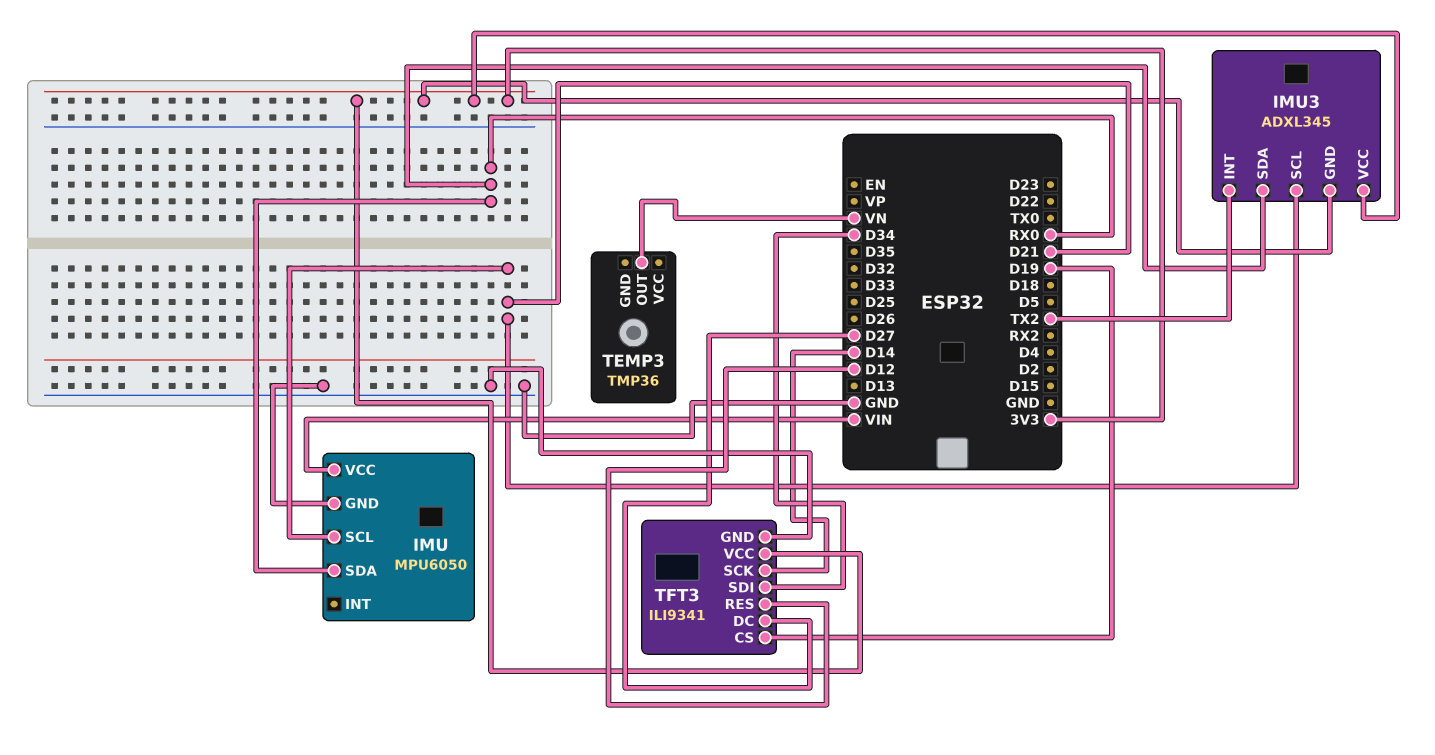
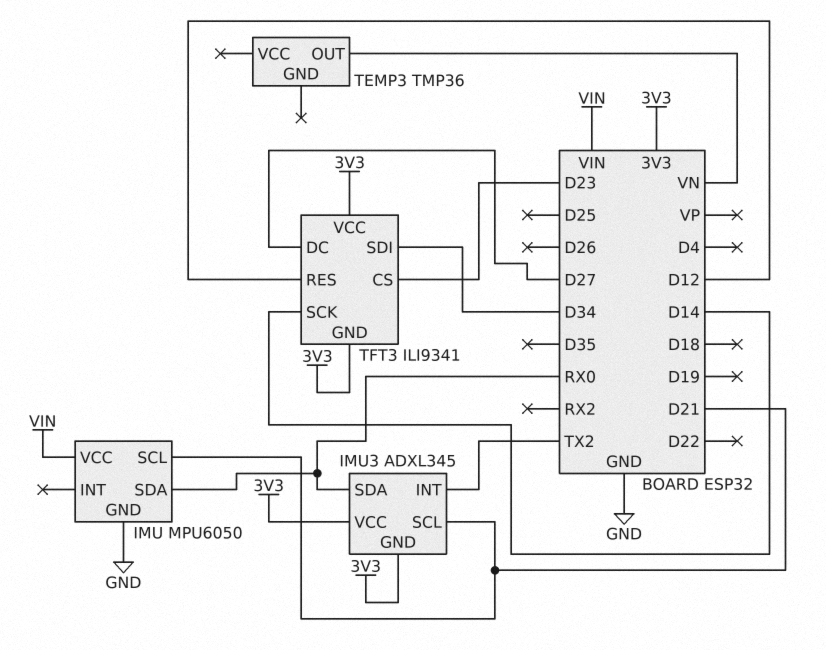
TFT3 pin CS: D19 -> D23
TFT3 pin GND: GND -> 3V3

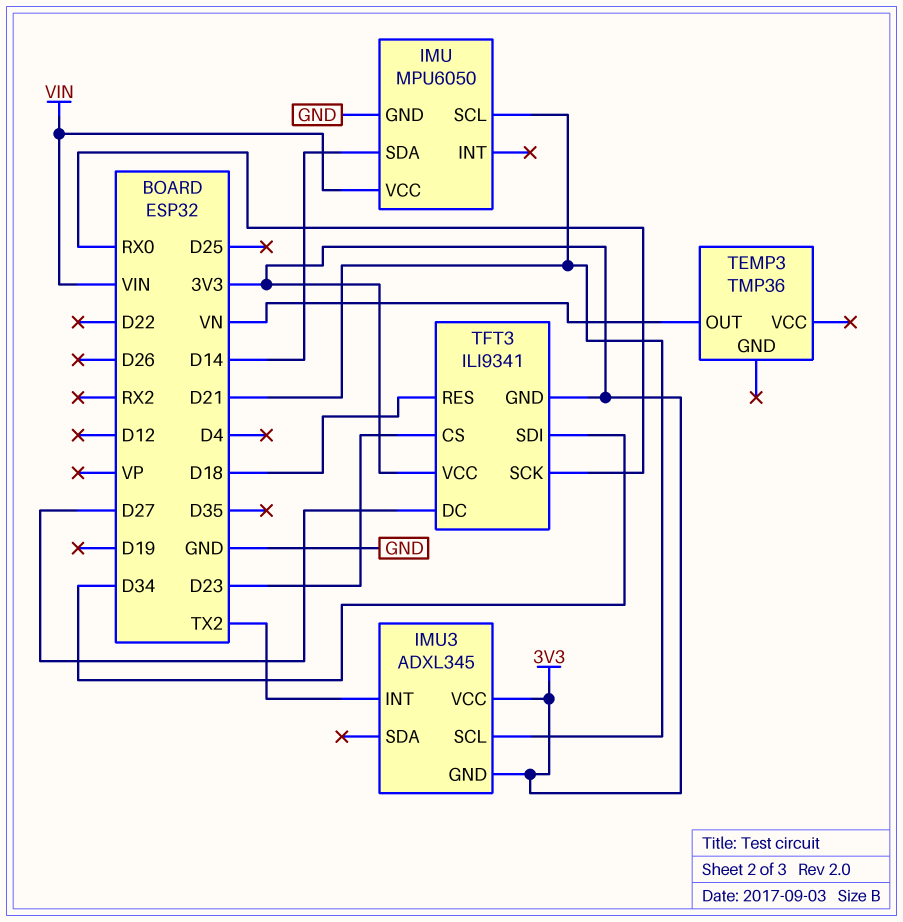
IMU pin SDA: RX0 -> D14
IMU3 pin SDA: RX0 -> none
TFT3 pin RES: D12 -> D18
TFT3 pin SCK: D14 -> RX0

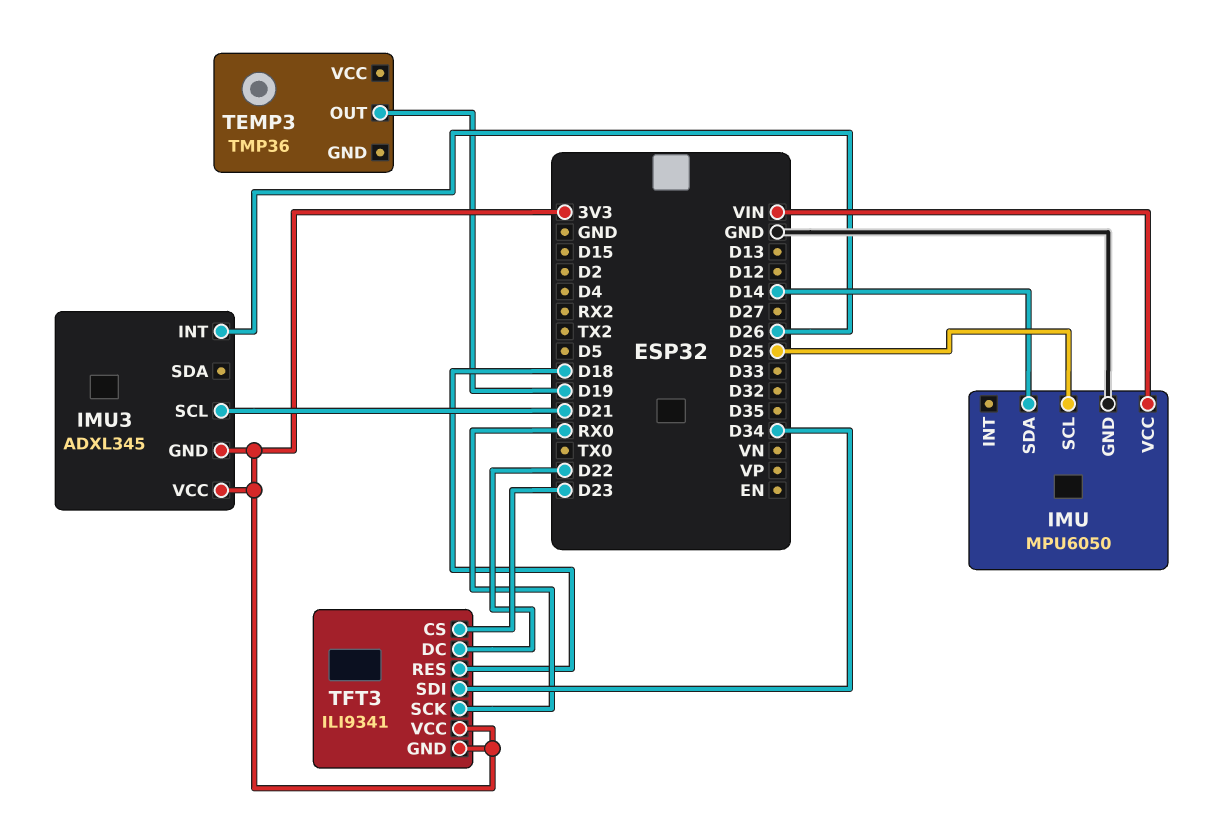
IMU pin SCL: D21 -> D25
IMU3 pin INT: TX2 -> D26
TEMP3 pin OUT: VN -> D19
TFT3 pin DC: D27 -> D22

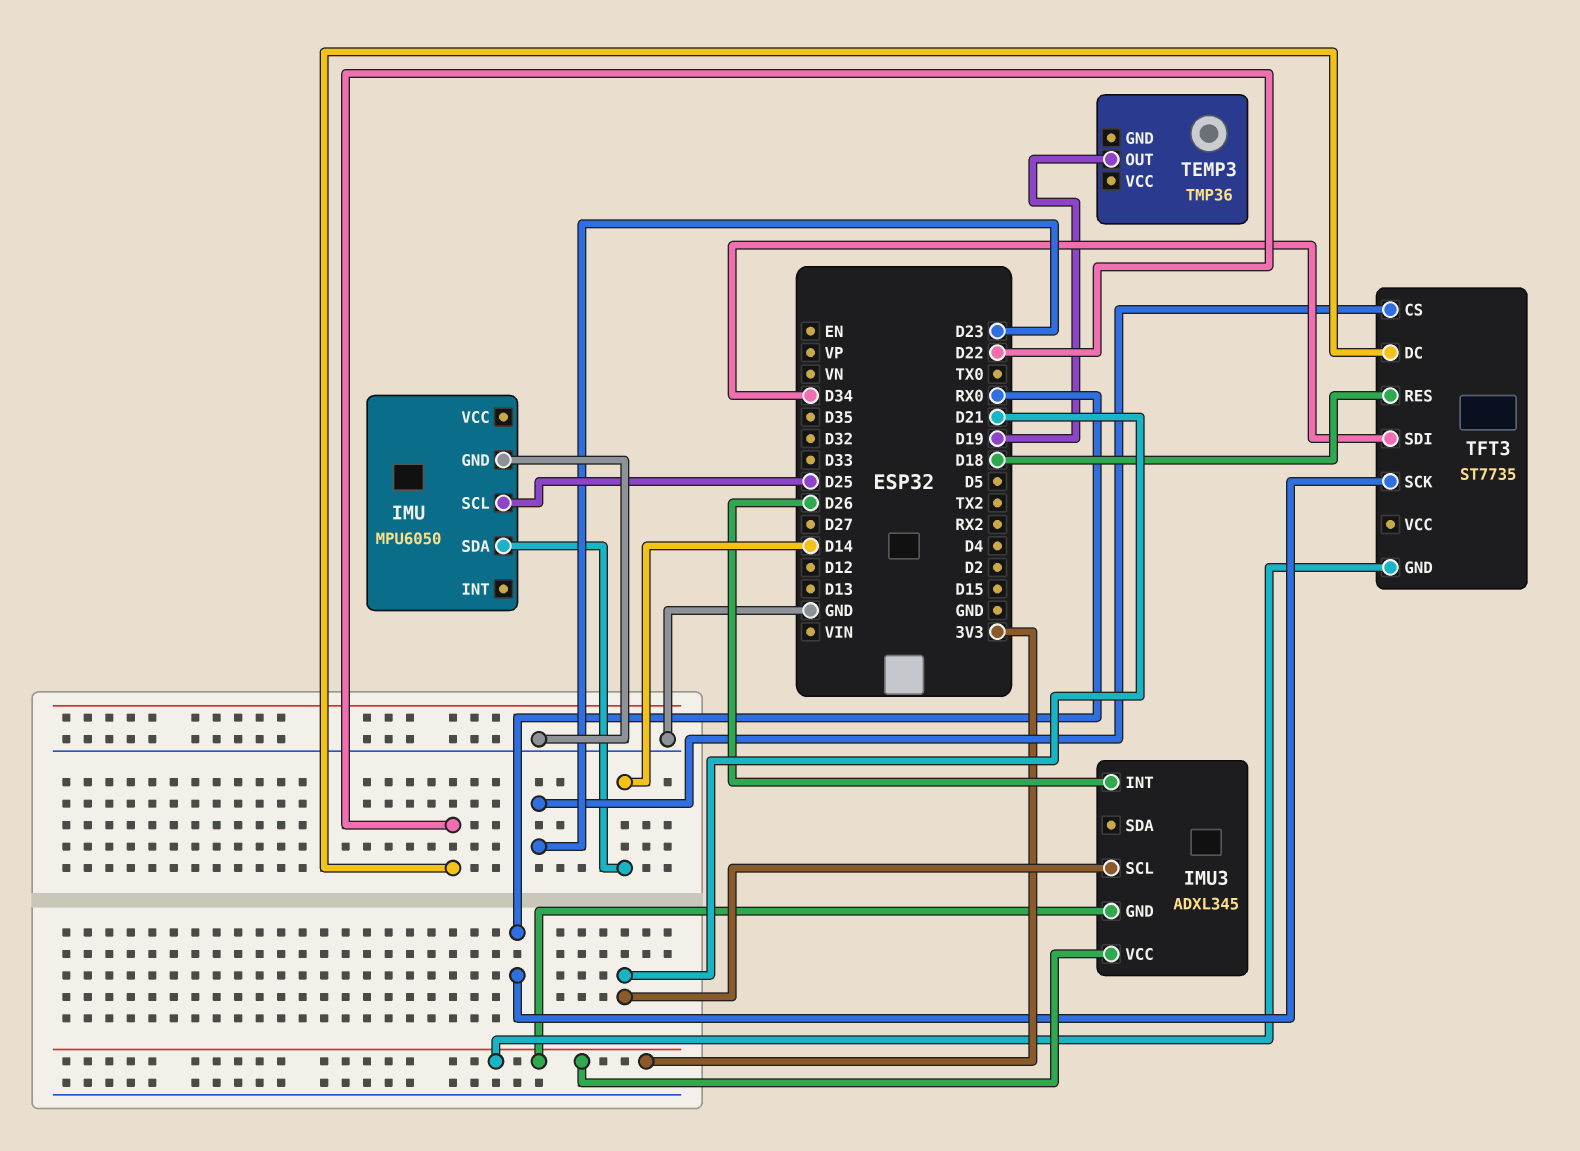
IMU pin VCC: VIN -> none
TFT3: ILI9341 -> ST7735
TFT3 pin VCC: 3V3 -> none

